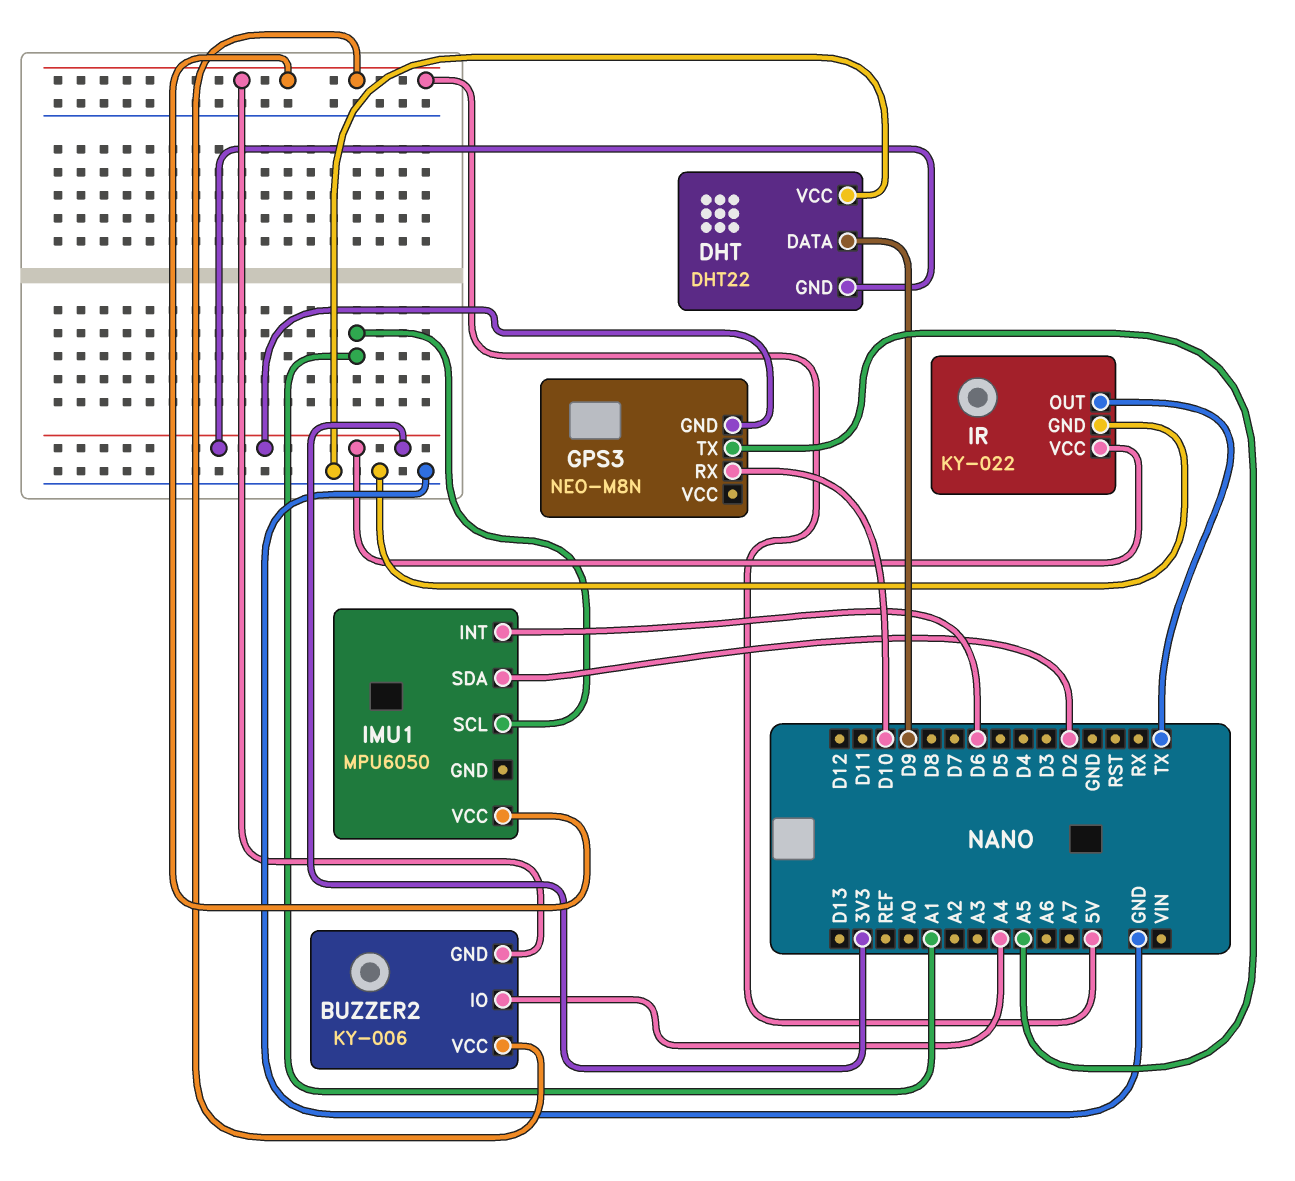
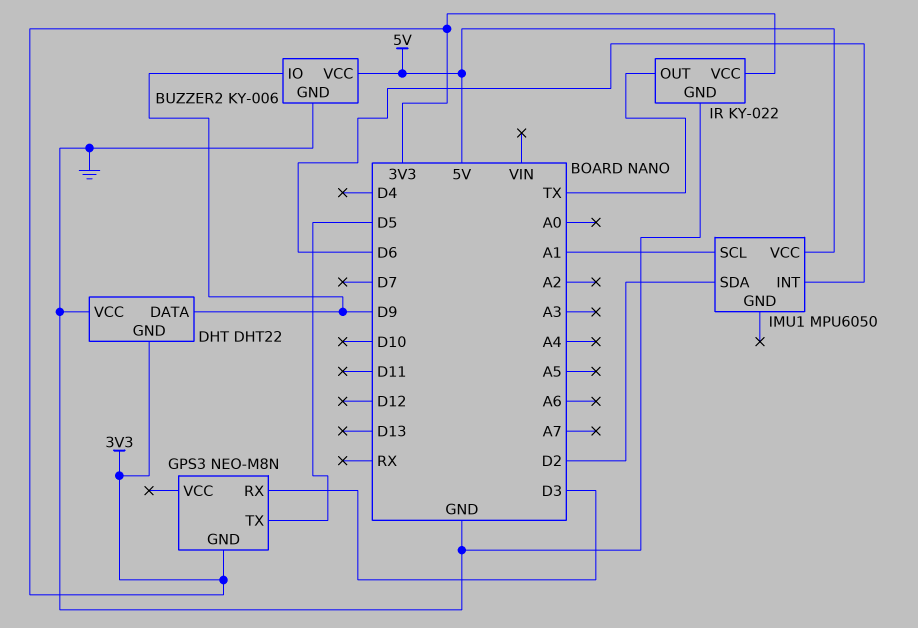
BUZZER2 pin GND: 5V -> GND
BUZZER2 pin IO: A4 -> D9
GPS3 pin RX: D10 -> D3
GPS3 pin TX: A5 -> D5

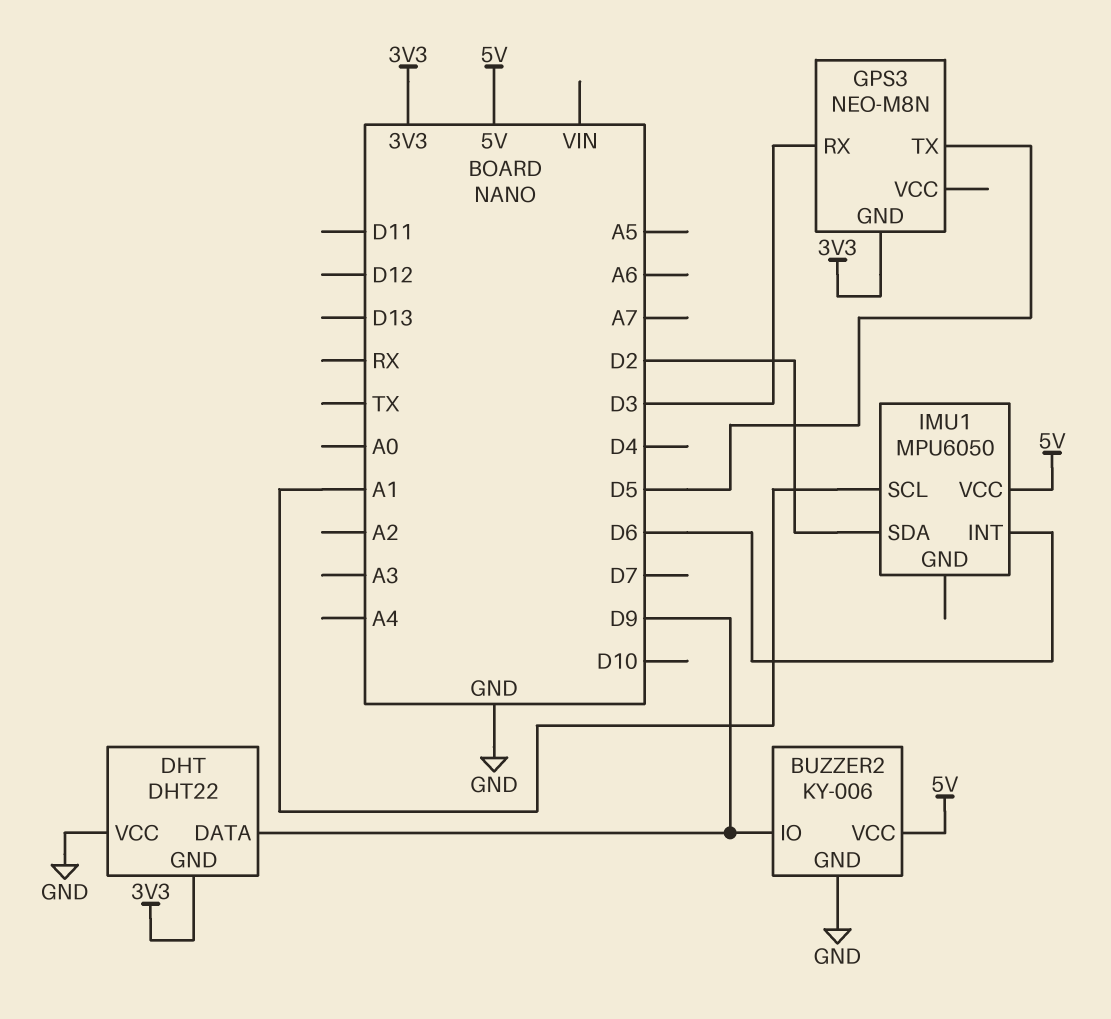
IR: KY-022 -> none
IR pin GND: GND -> none
IR pin OUT: TX -> none
IR pin VCC: 3V3 -> none

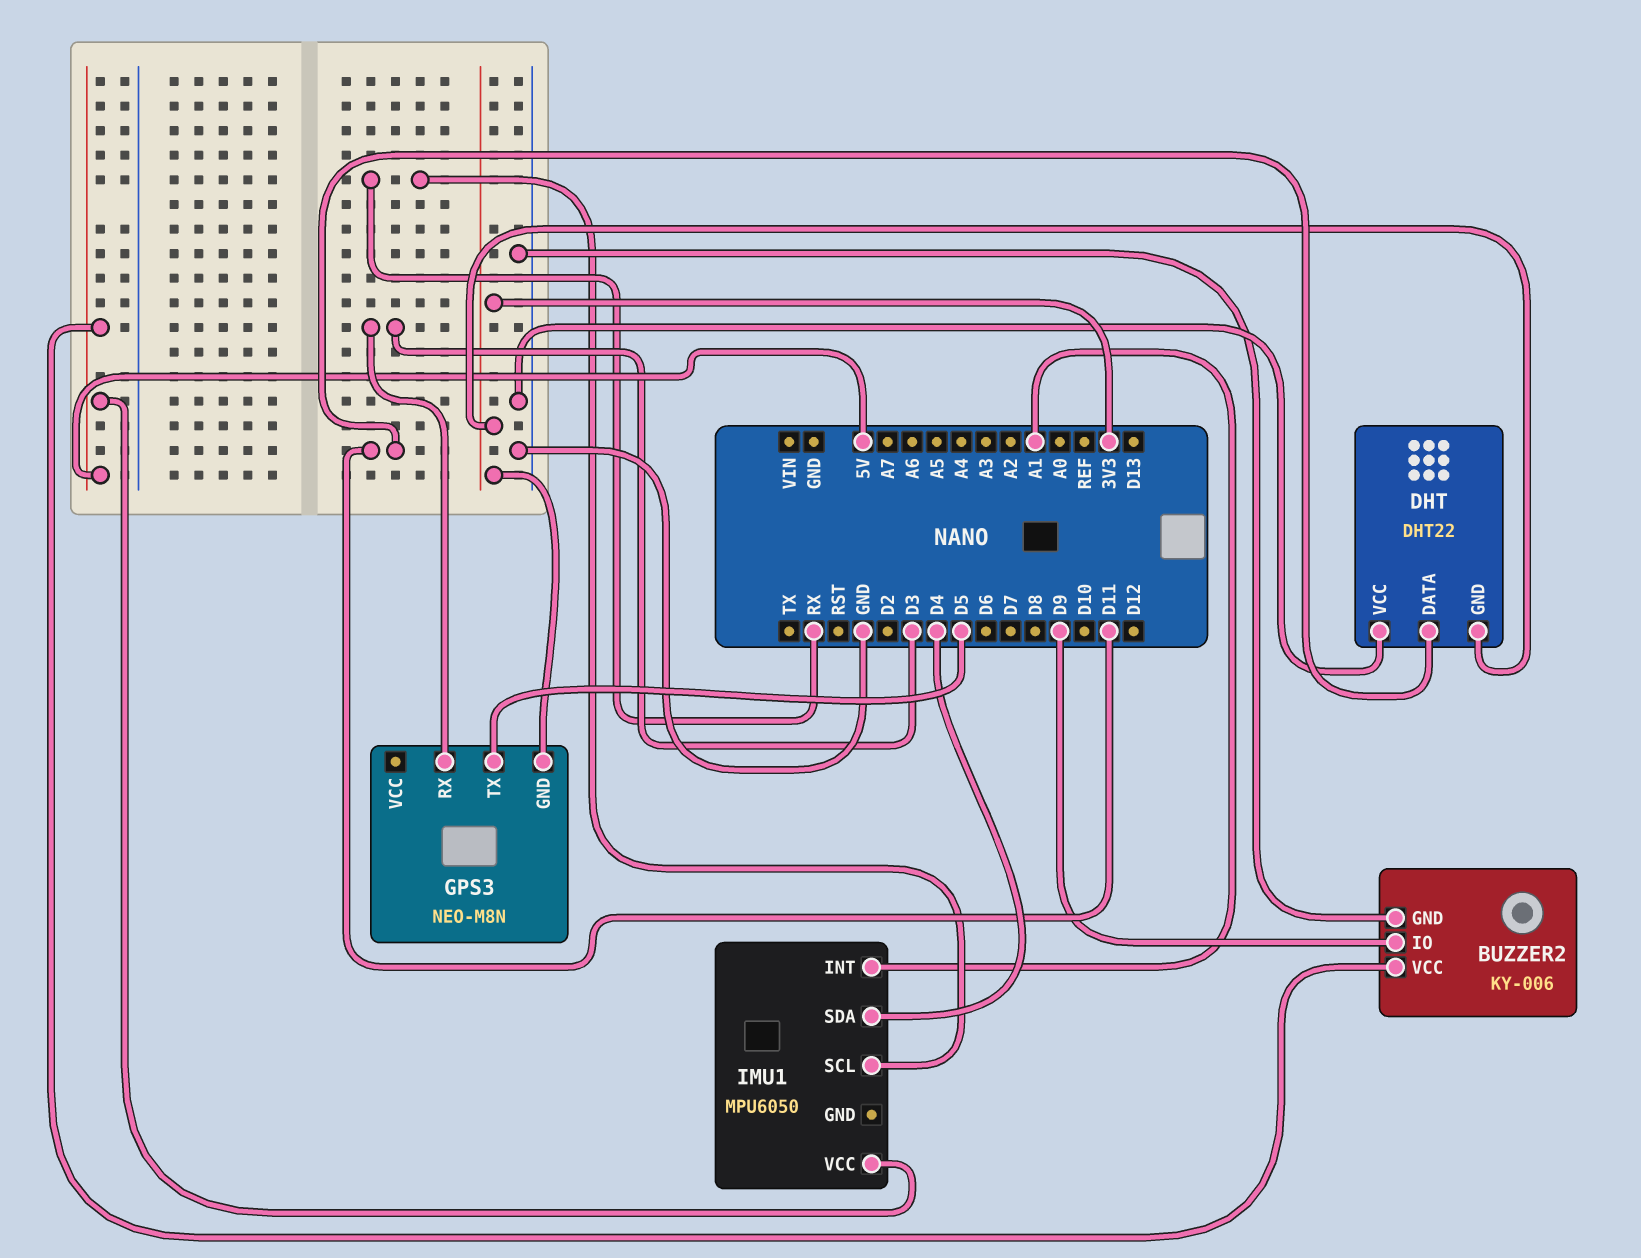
DHT pin DATA: D9 -> D11
IMU1 pin INT: D6 -> A1
IMU1 pin SCL: A1 -> RX
IMU1 pin SDA: D2 -> D4

